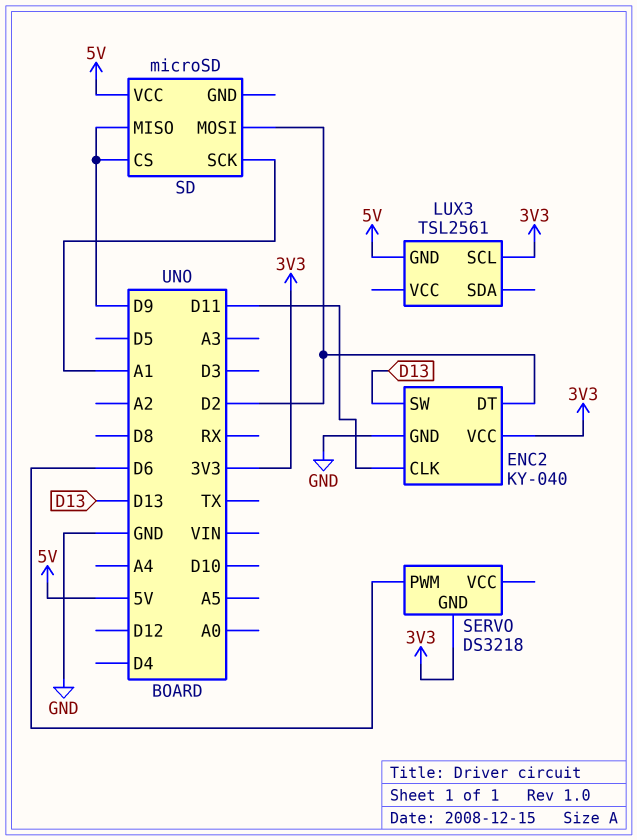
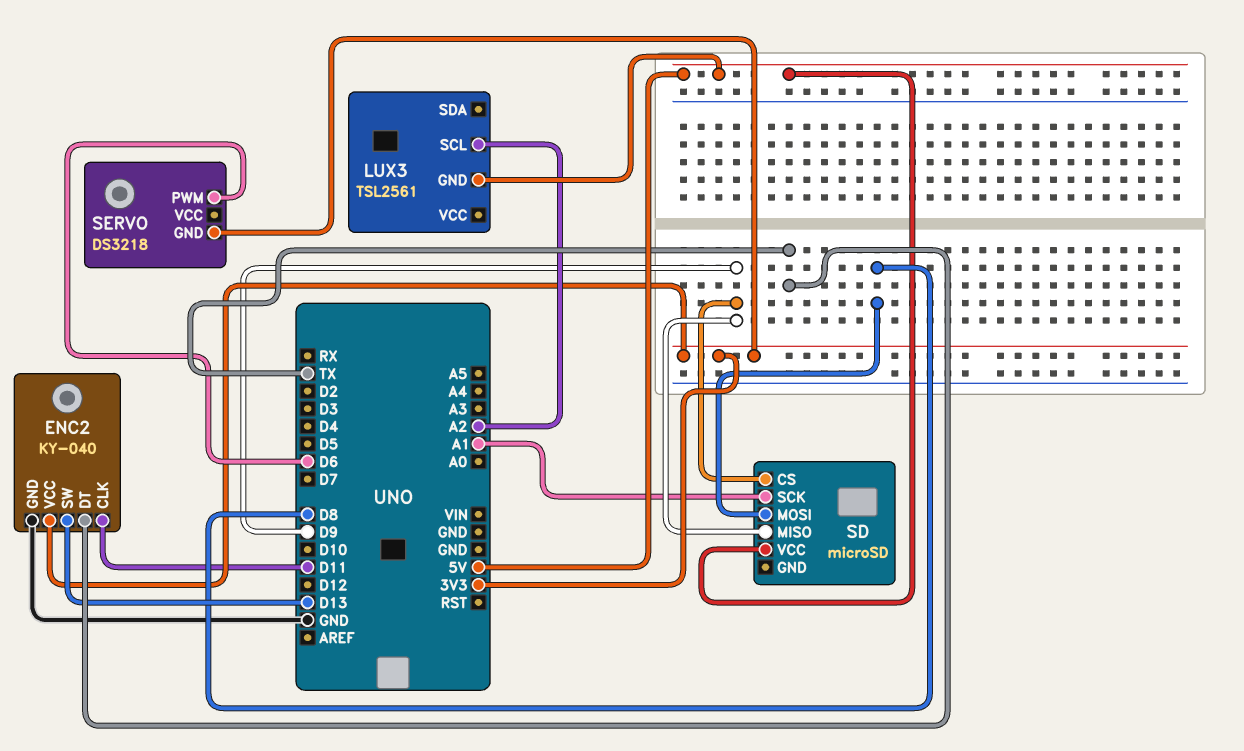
ENC2 pin DT: D2 -> TX
LUX3 pin SCL: 3V3 -> A2
SD pin MOSI: D2 -> D8

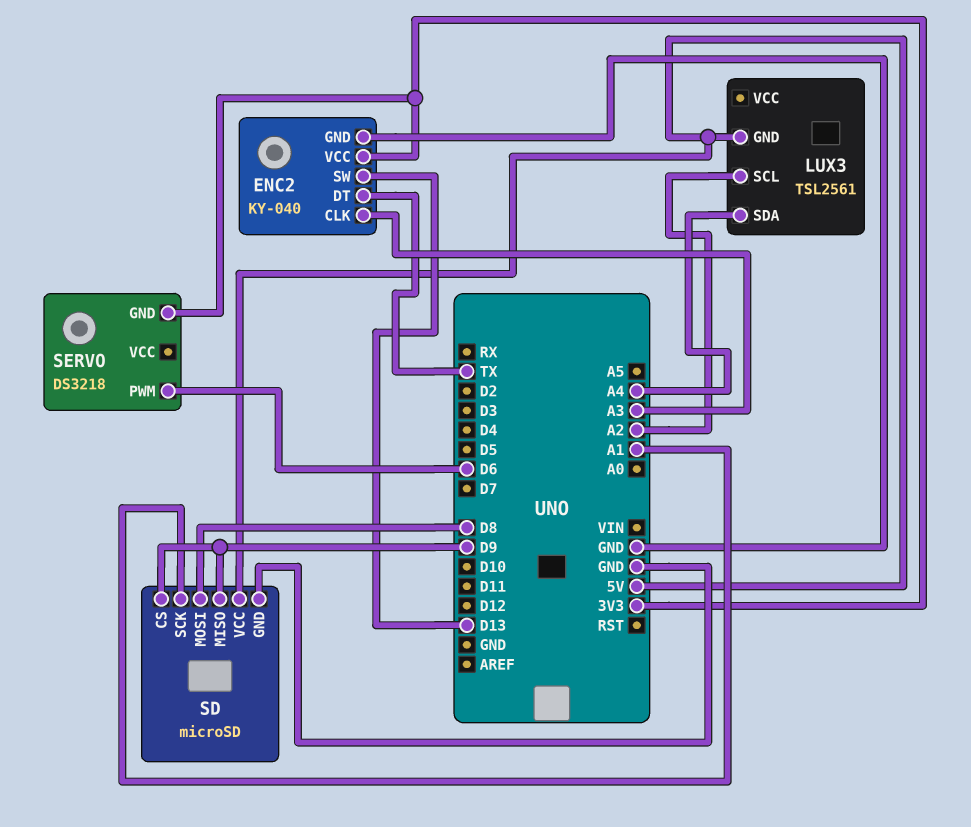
ENC2 pin CLK: D11 -> A3
LUX3 pin SDA: none -> A4
SD pin GND: none -> GND

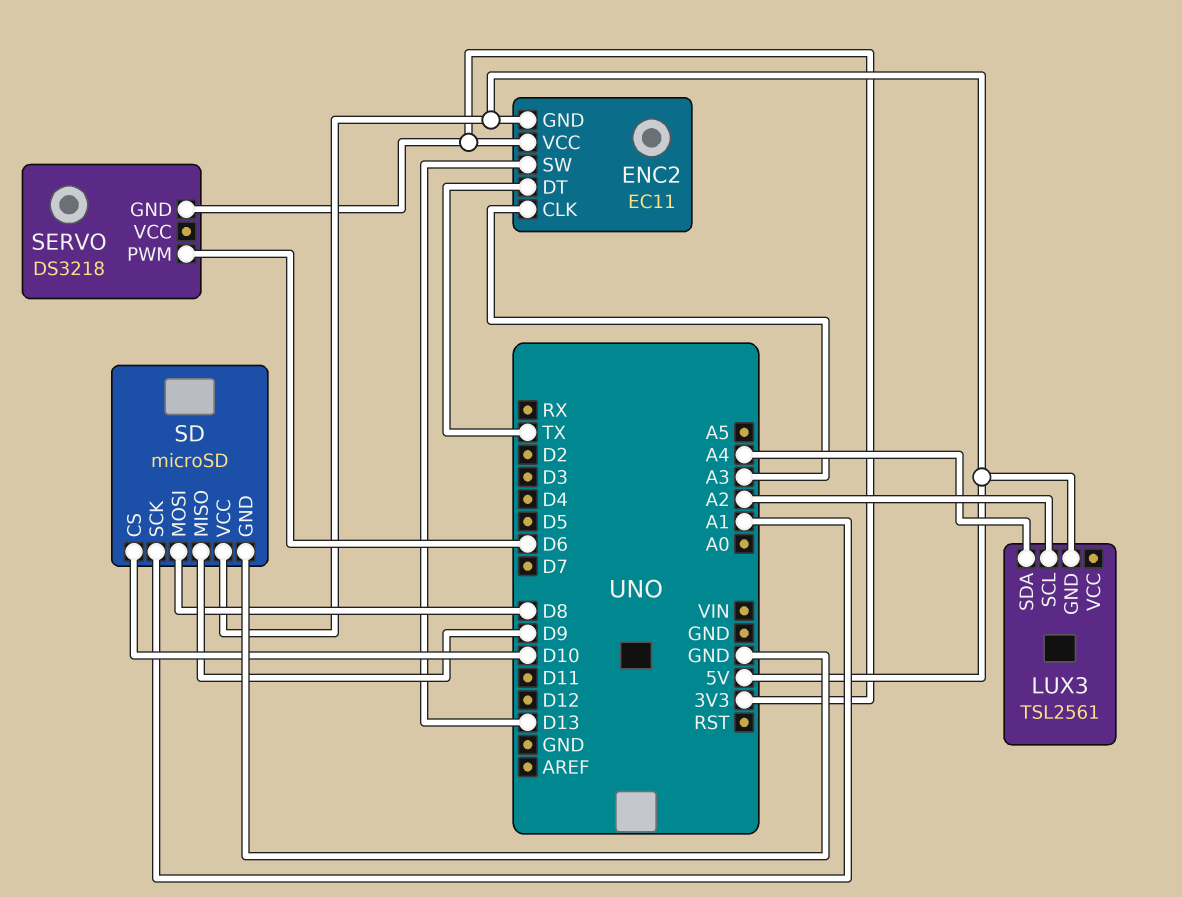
ENC2: KY-040 -> EC11
ENC2 pin GND: GND -> 5V
SD pin CS: D9 -> D10

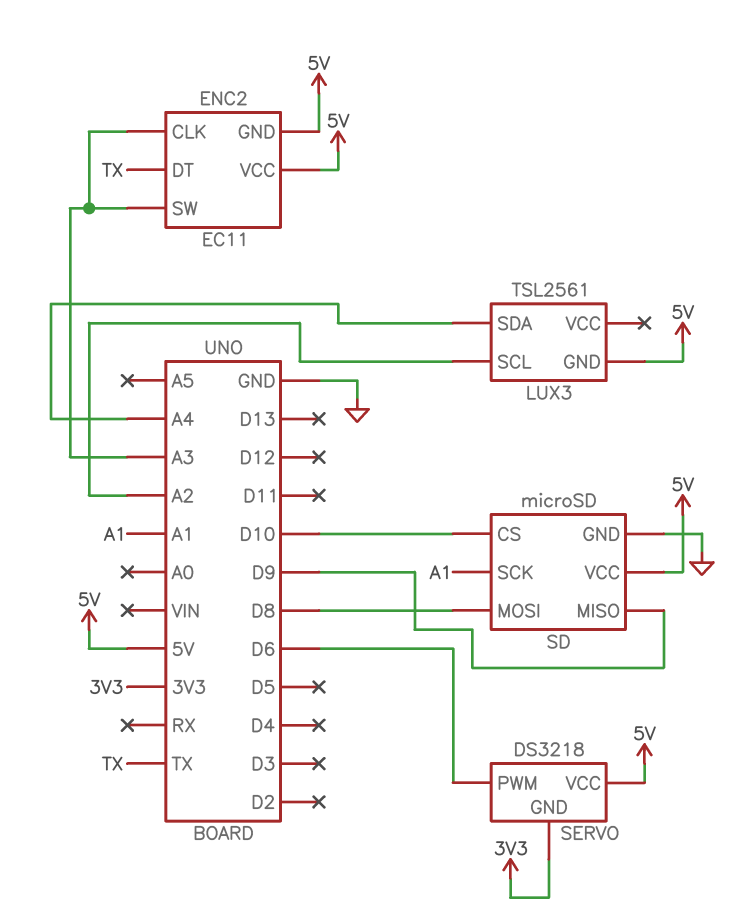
ENC2 pin SW: D13 -> A3
ENC2 pin VCC: 3V3 -> 5V
SERVO pin VCC: none -> 5V

